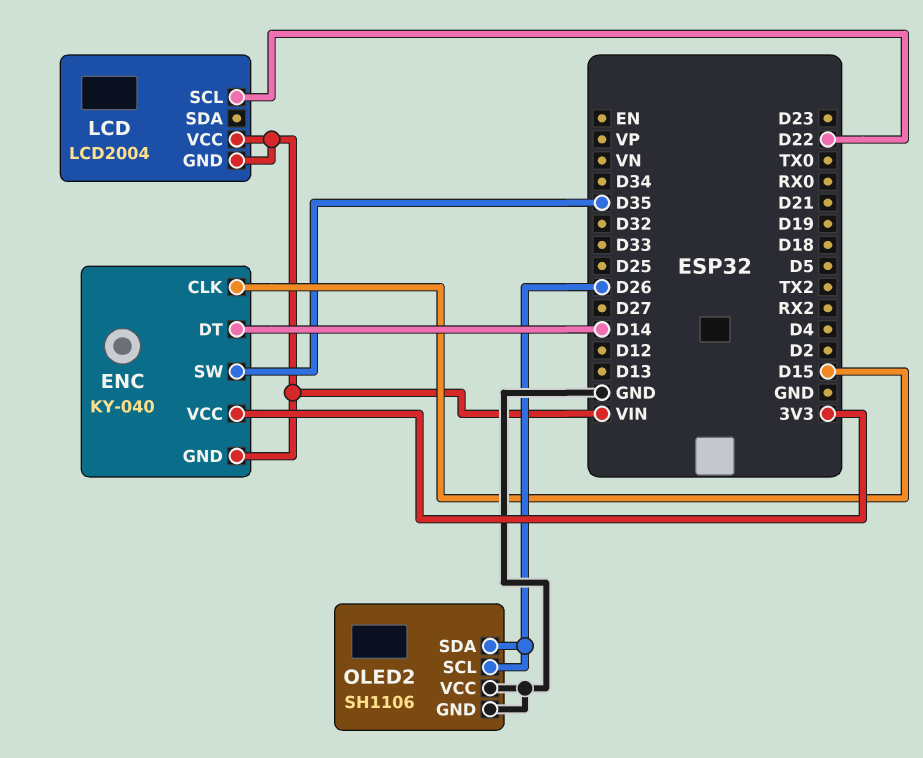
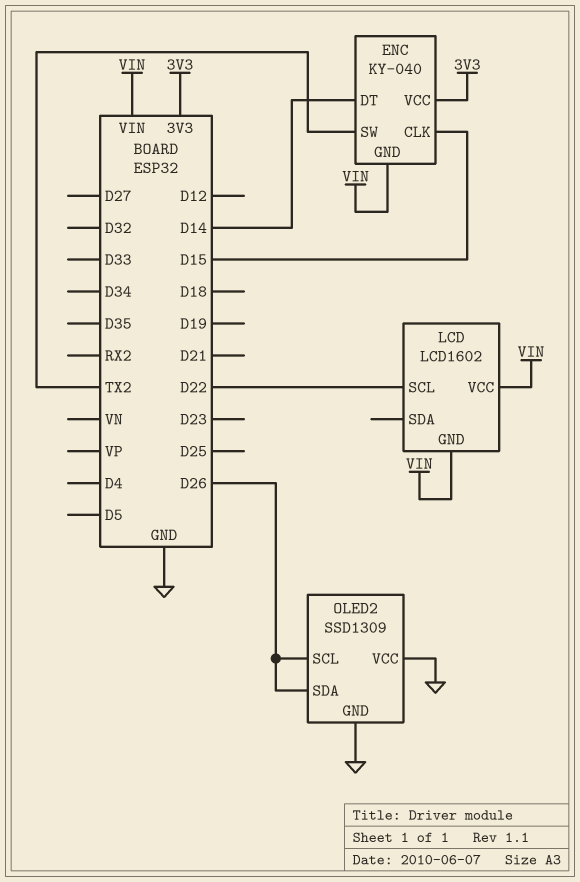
ENC pin SW: D35 -> TX2
LCD: LCD2004 -> LCD1602
OLED2: SH1106 -> SSD1309

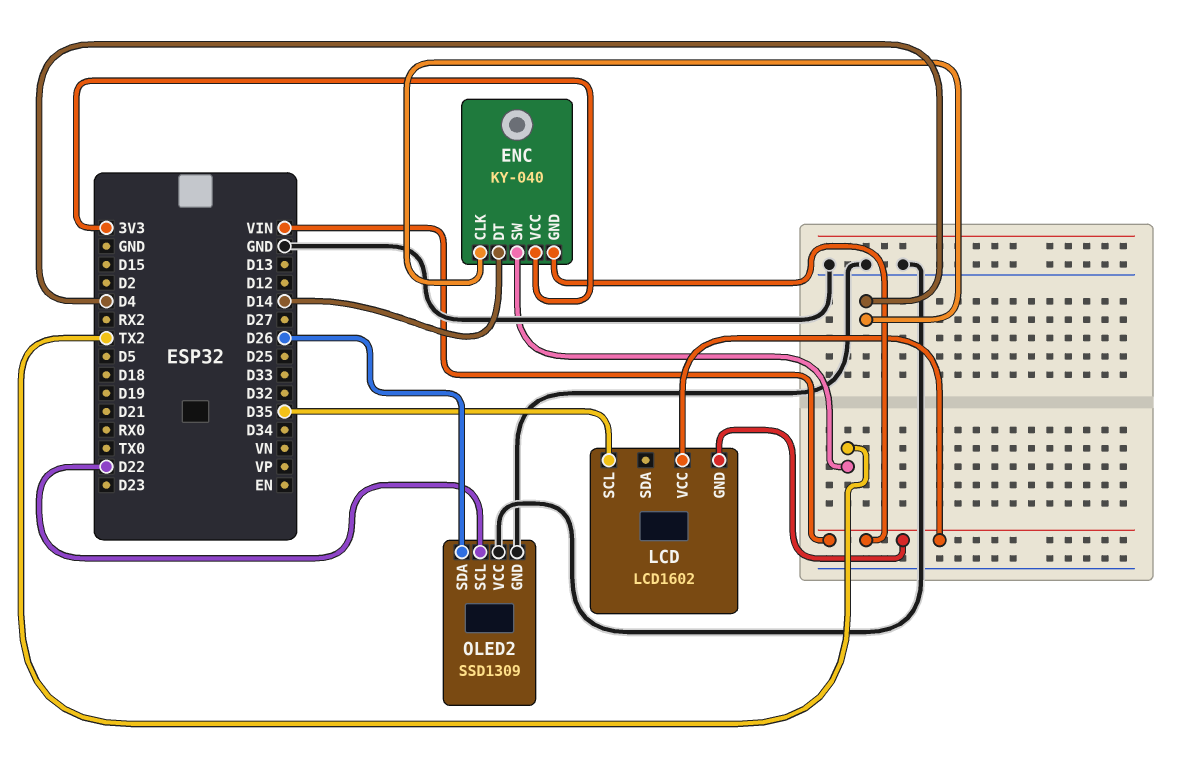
ENC pin CLK: D15 -> D4
LCD pin SCL: D22 -> D35
OLED2 pin SCL: D26 -> D22

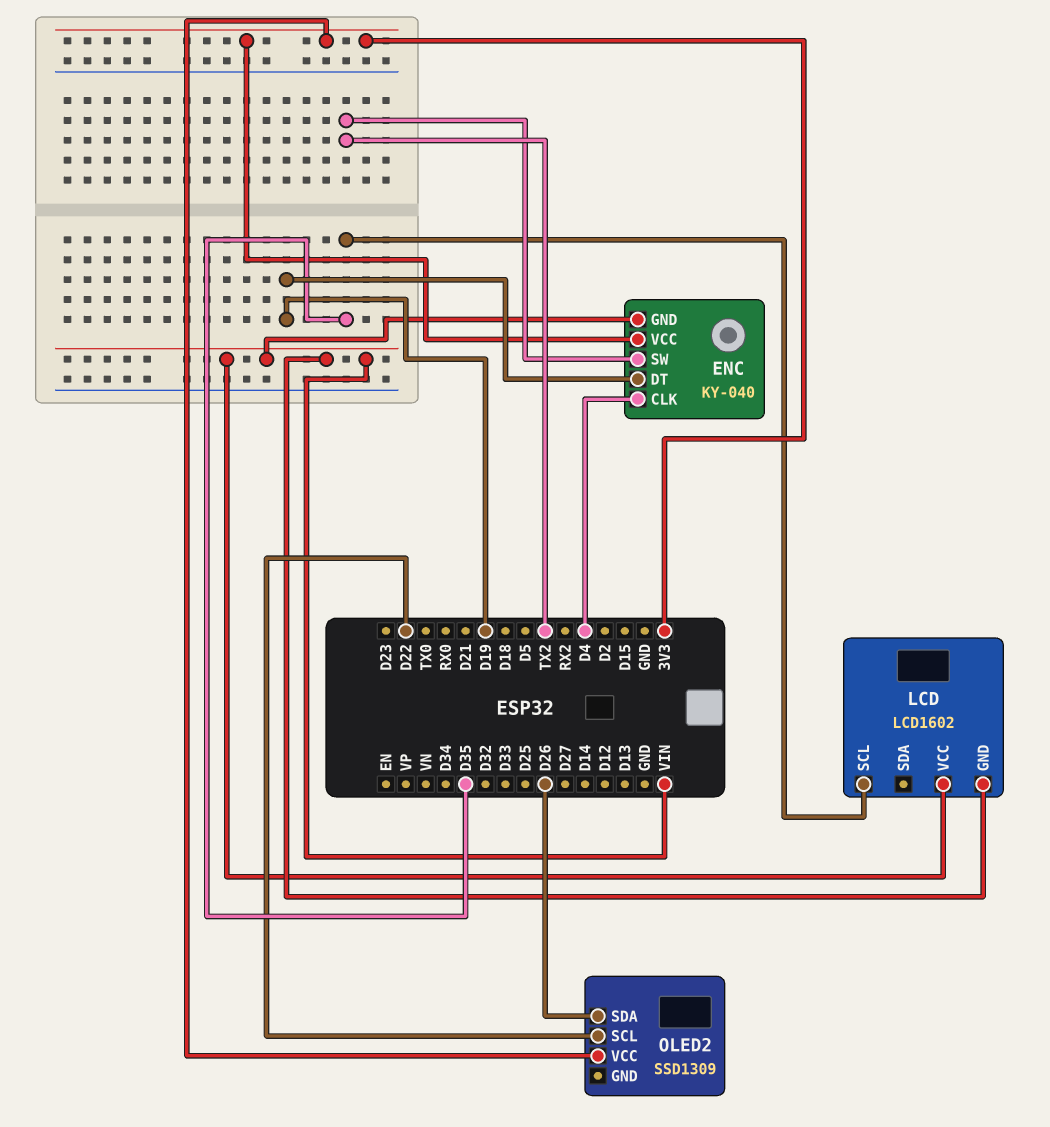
ENC pin DT: D14 -> D19
OLED2 pin GND: GND -> none
OLED2 pin VCC: GND -> 3V3

